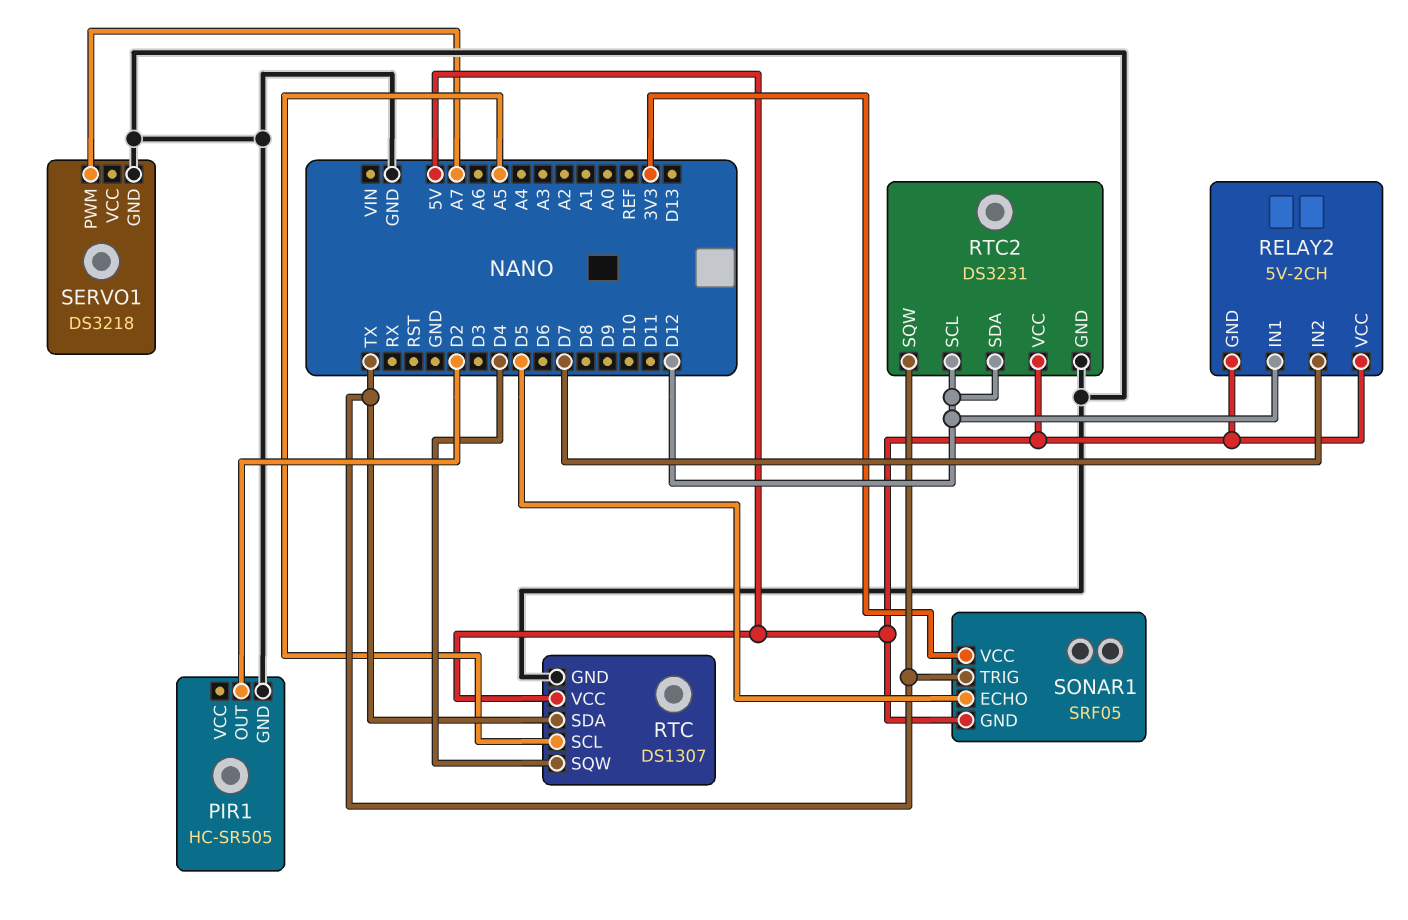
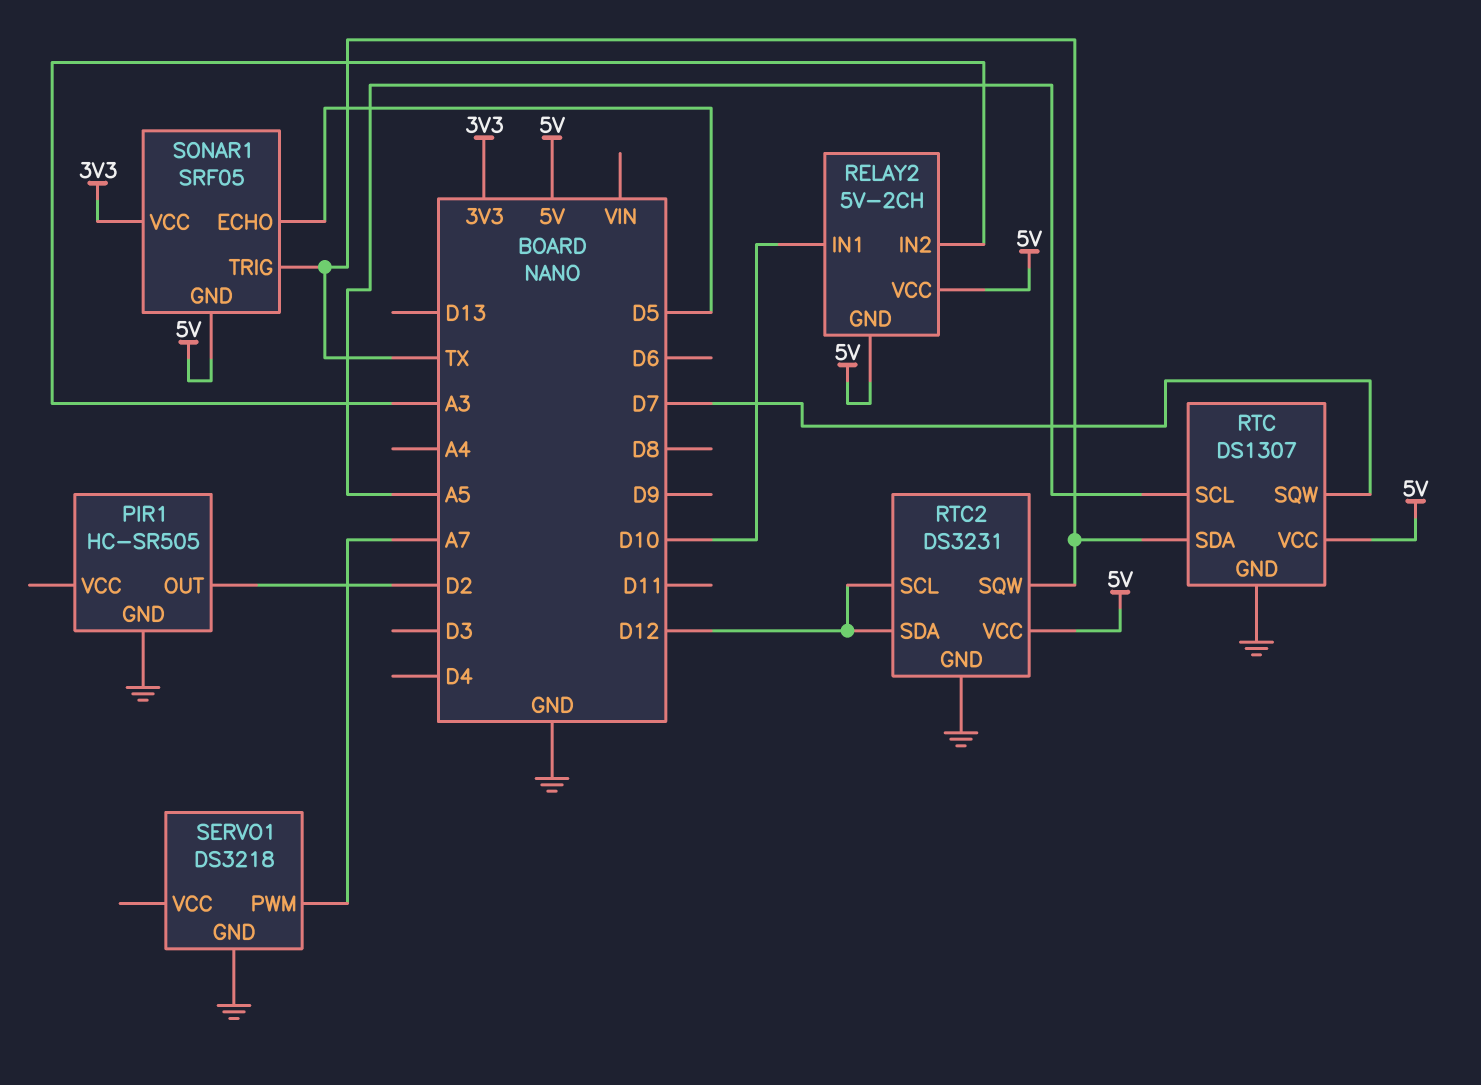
RELAY2 pin IN1: D12 -> D10
RELAY2 pin IN2: D7 -> A3
RTC pin SQW: D4 -> D7

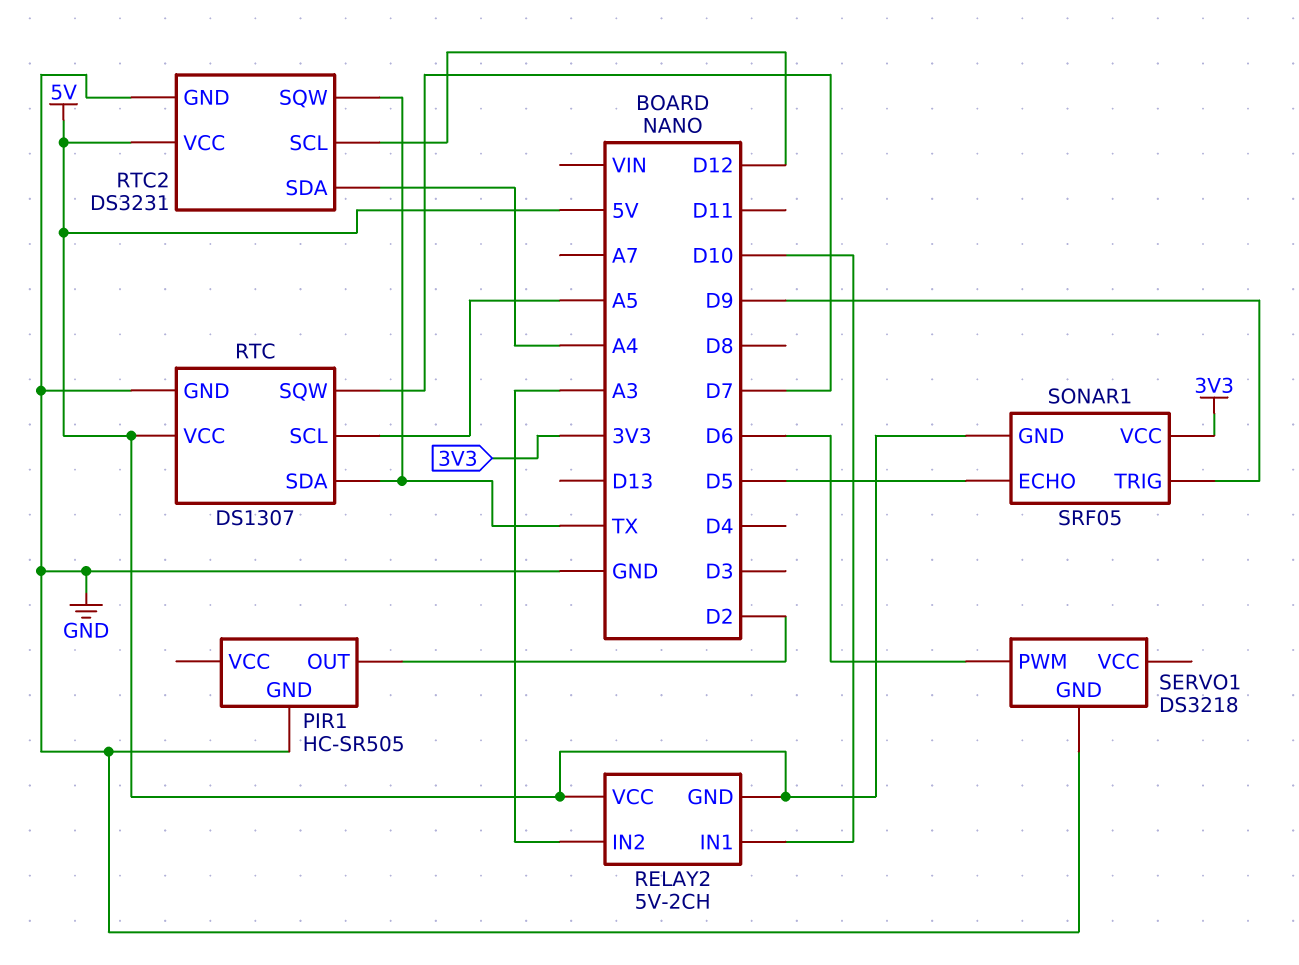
RTC2 pin SDA: D12 -> A4
SERVO1 pin PWM: A7 -> D6
SONAR1 pin TRIG: TX -> D9

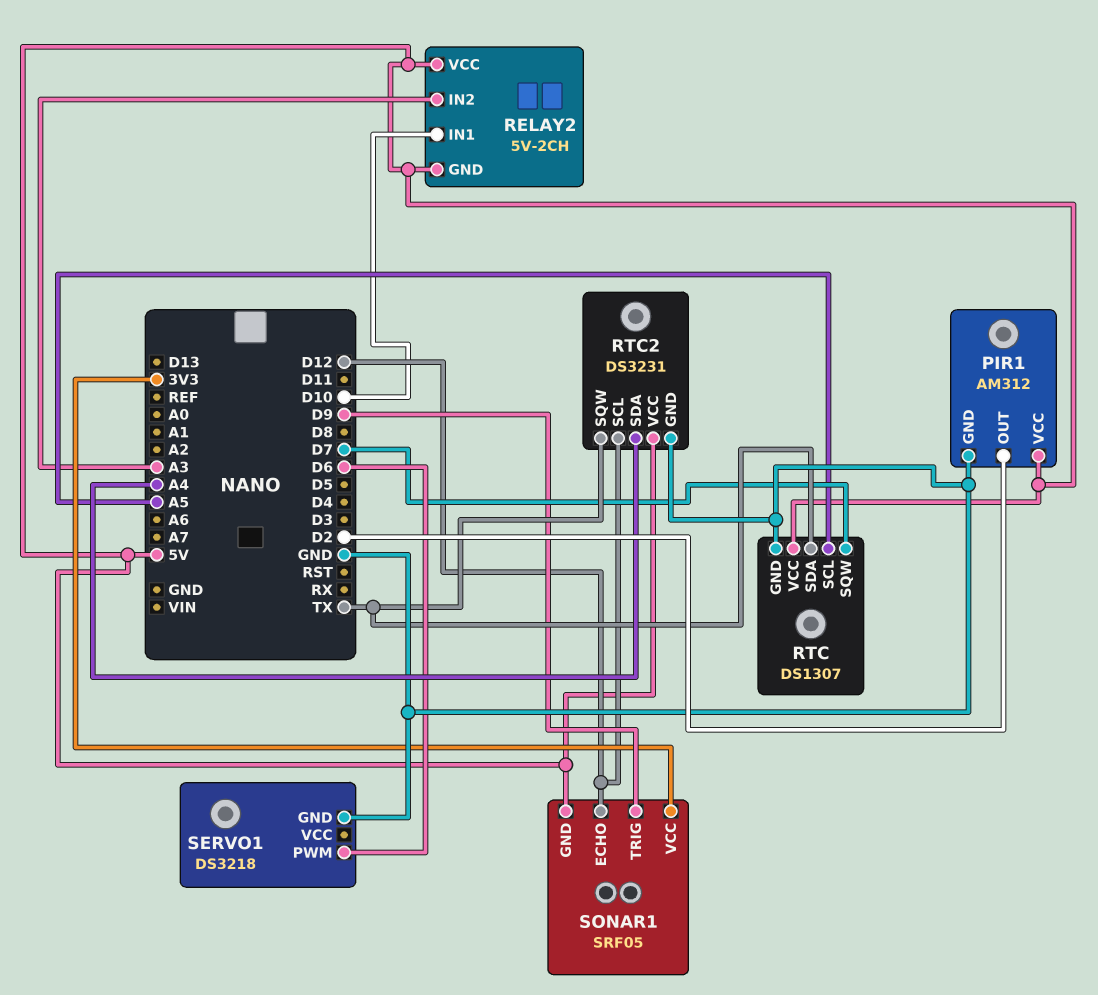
PIR1: HC-SR505 -> AM312
PIR1 pin VCC: none -> 5V
SONAR1 pin ECHO: D5 -> D12

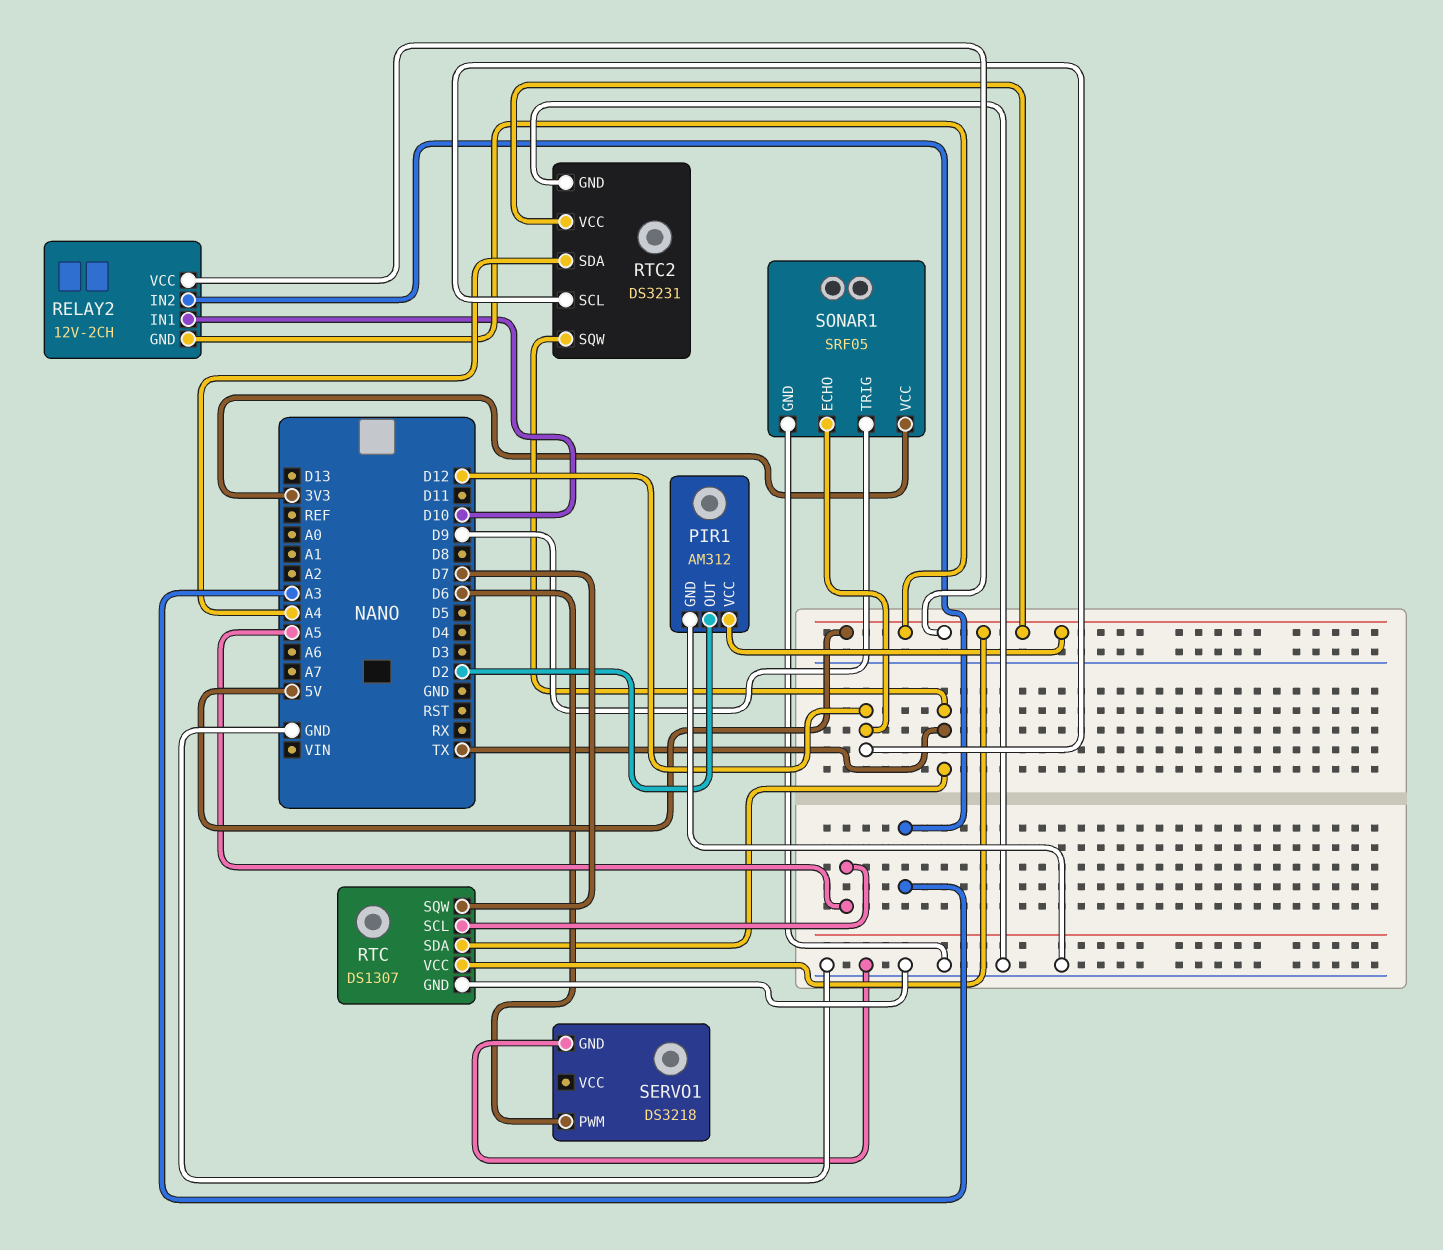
RELAY2: 5V-2CH -> 12V-2CH
SONAR1 pin GND: 5V -> GND

